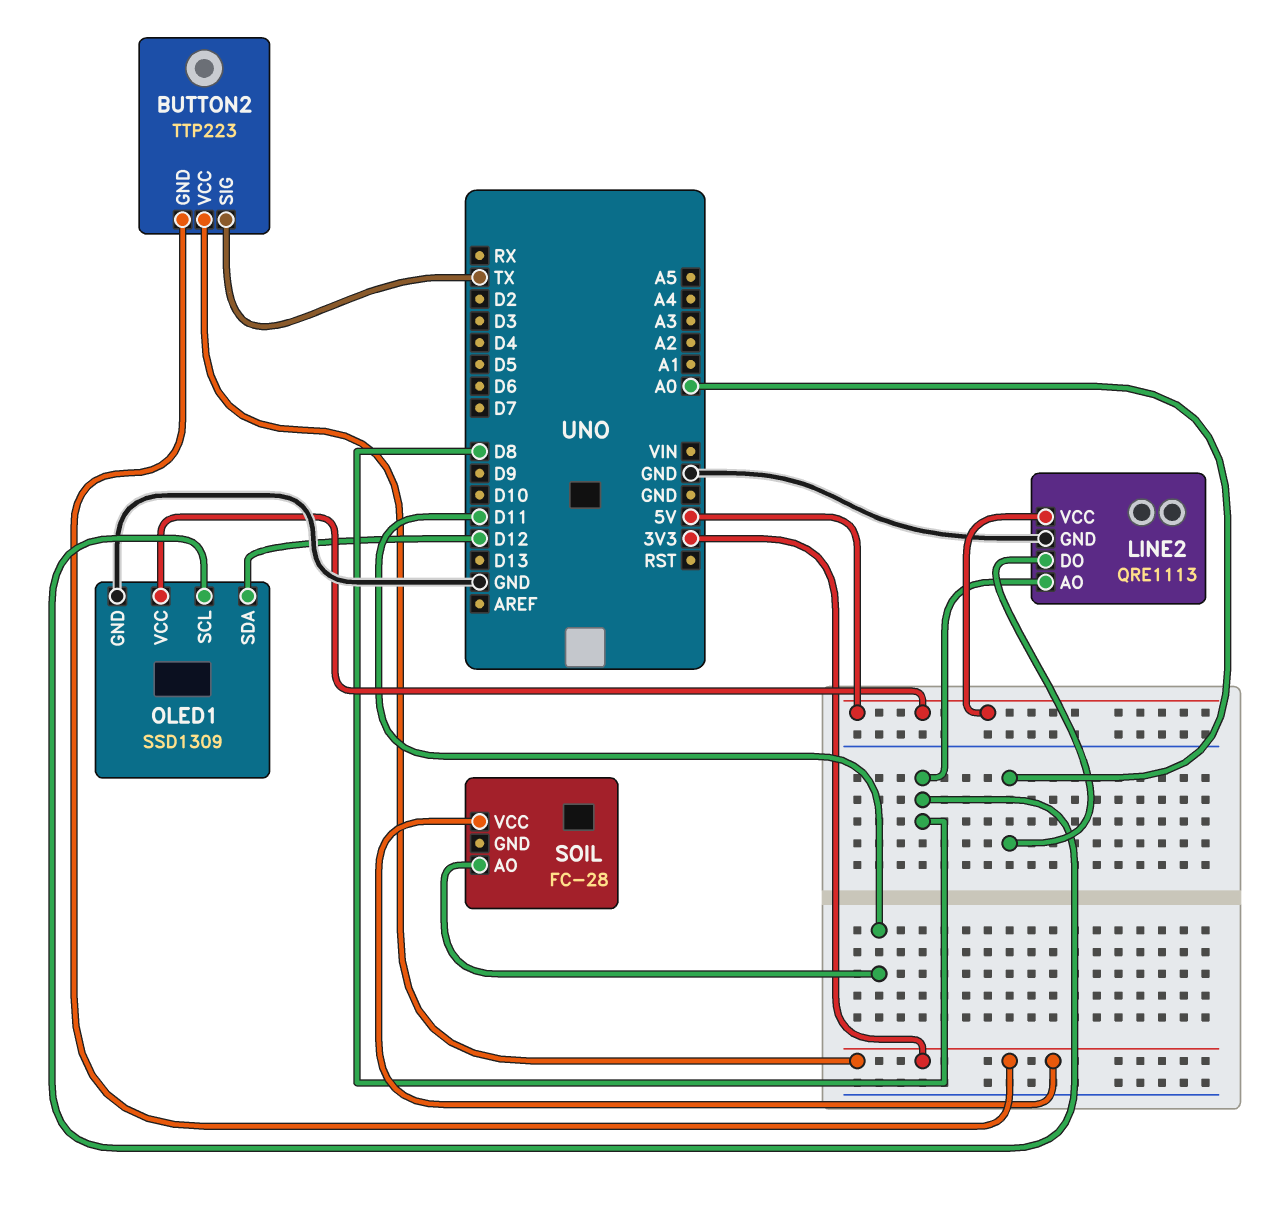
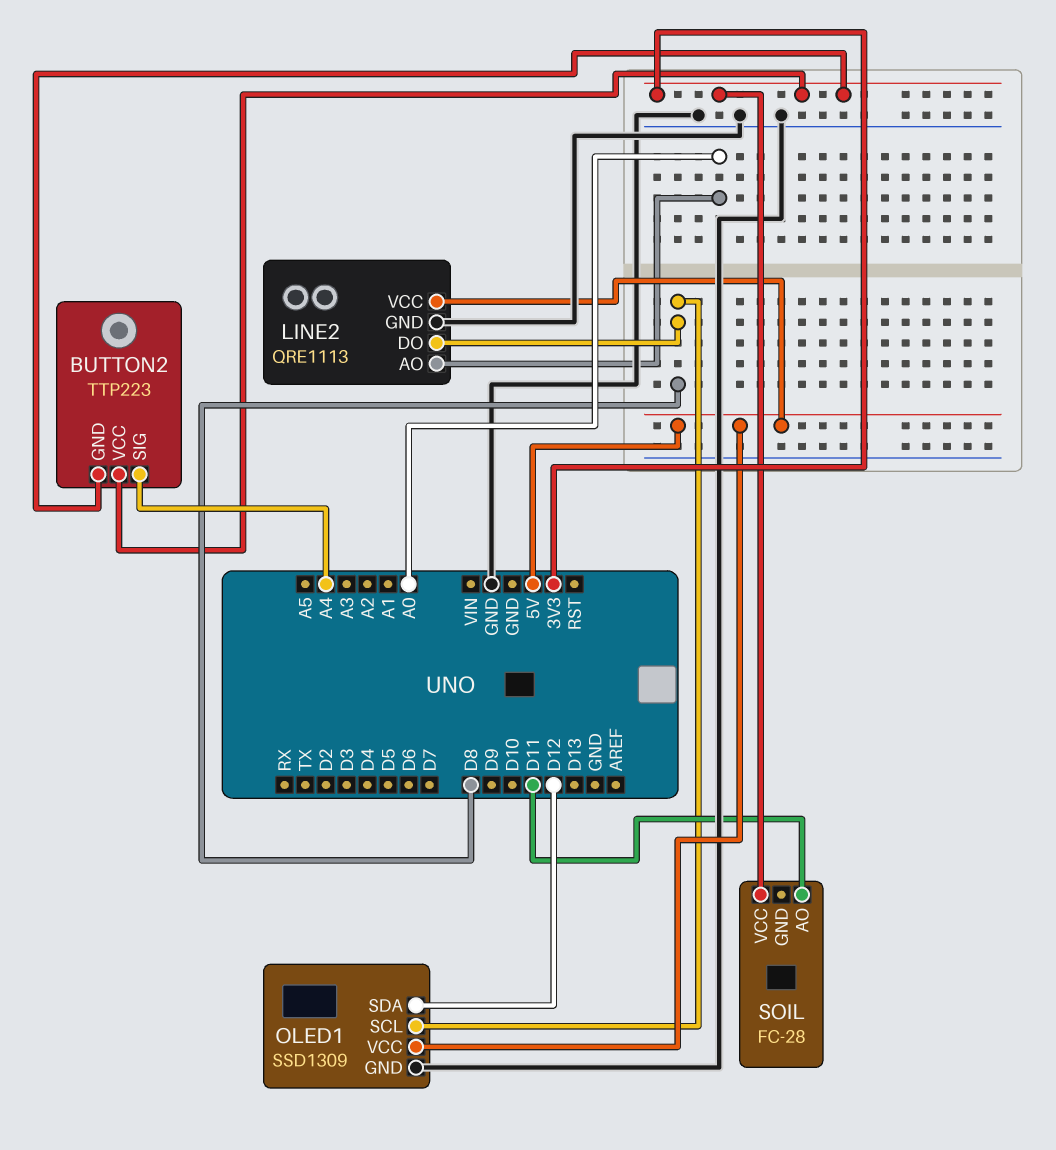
BUTTON2 pin SIG: TX -> A4
LINE2 pin AO: D8 -> A0
LINE2 pin DO: A0 -> D8

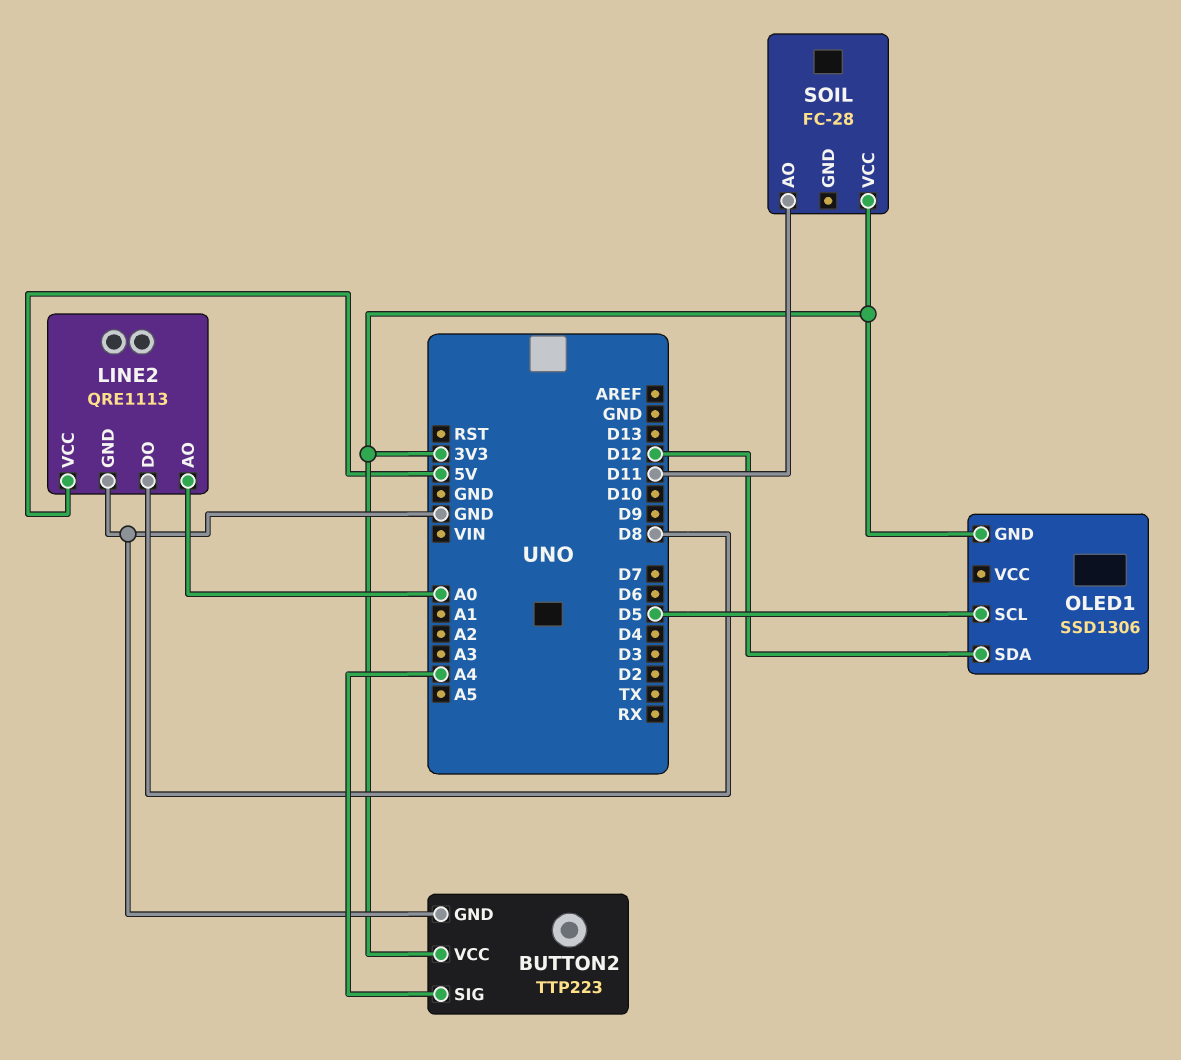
BUTTON2 pin GND: 3V3 -> GND
OLED1: SSD1309 -> SSD1306
OLED1 pin GND: GND -> 3V3
OLED1 pin SCL: D8 -> D5
OLED1 pin VCC: 5V -> none

